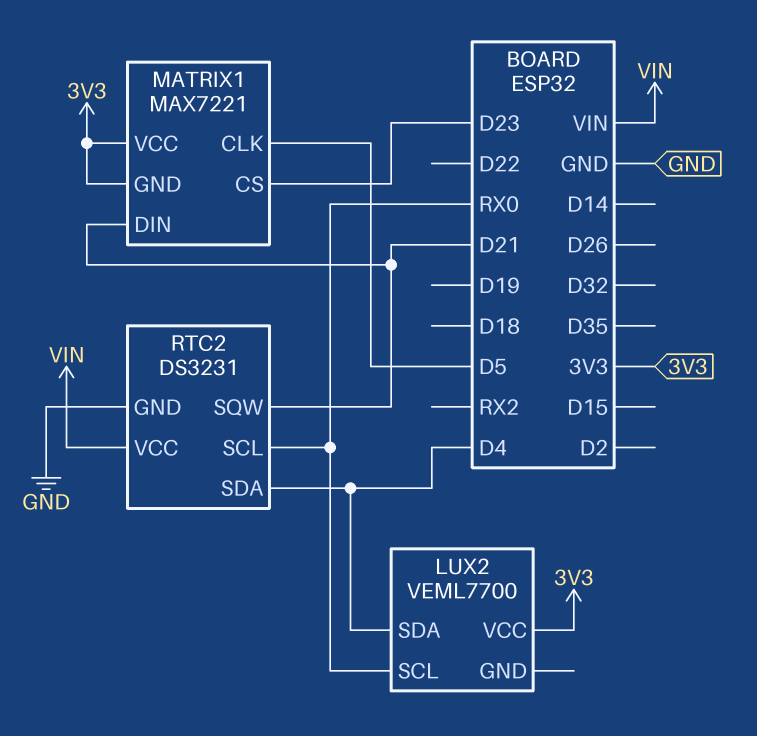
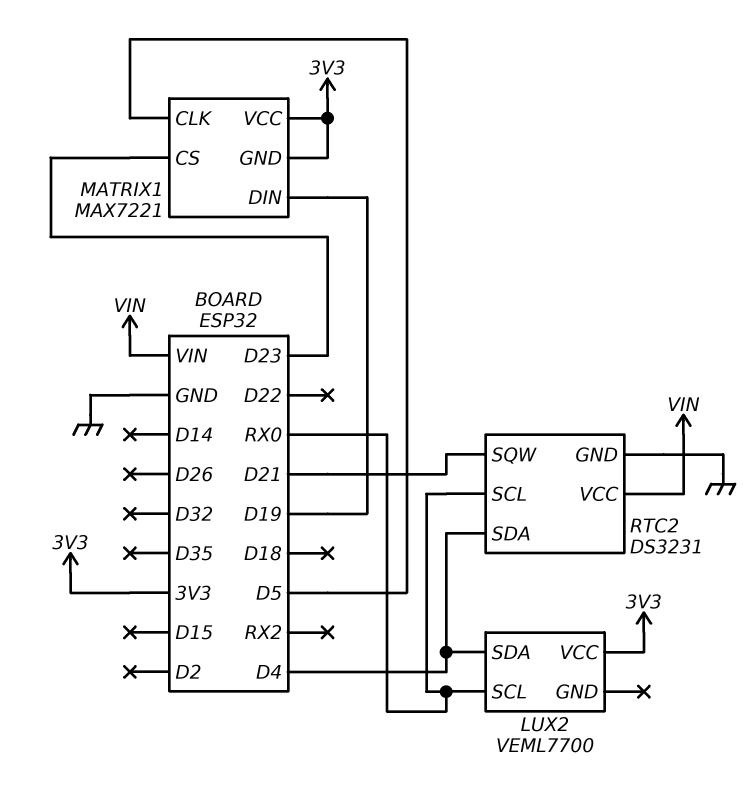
MATRIX1 pin DIN: D21 -> D19

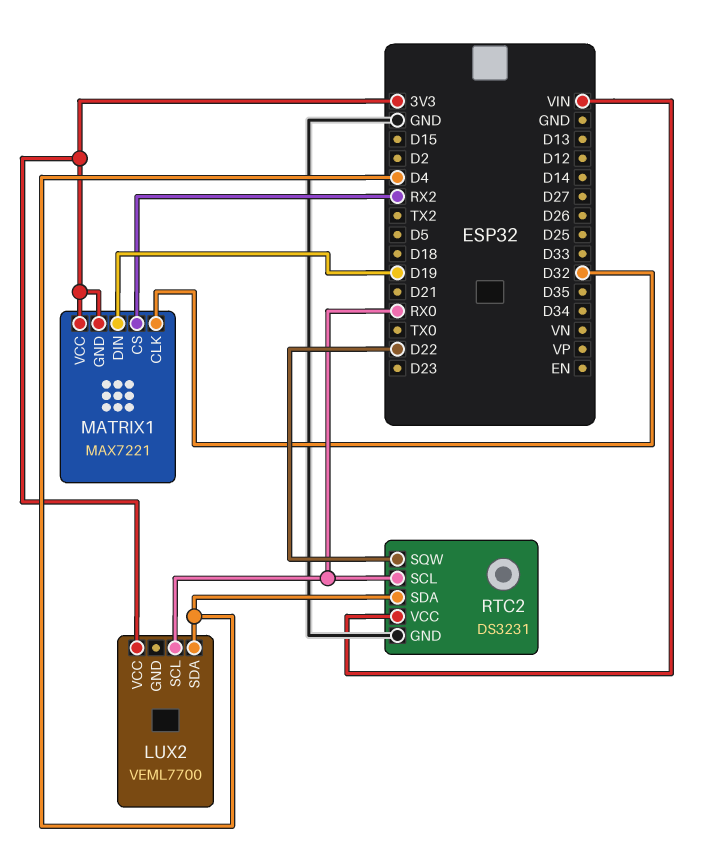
MATRIX1 pin CLK: D5 -> D32
MATRIX1 pin CS: D23 -> RX2
RTC2 pin SQW: D21 -> D22

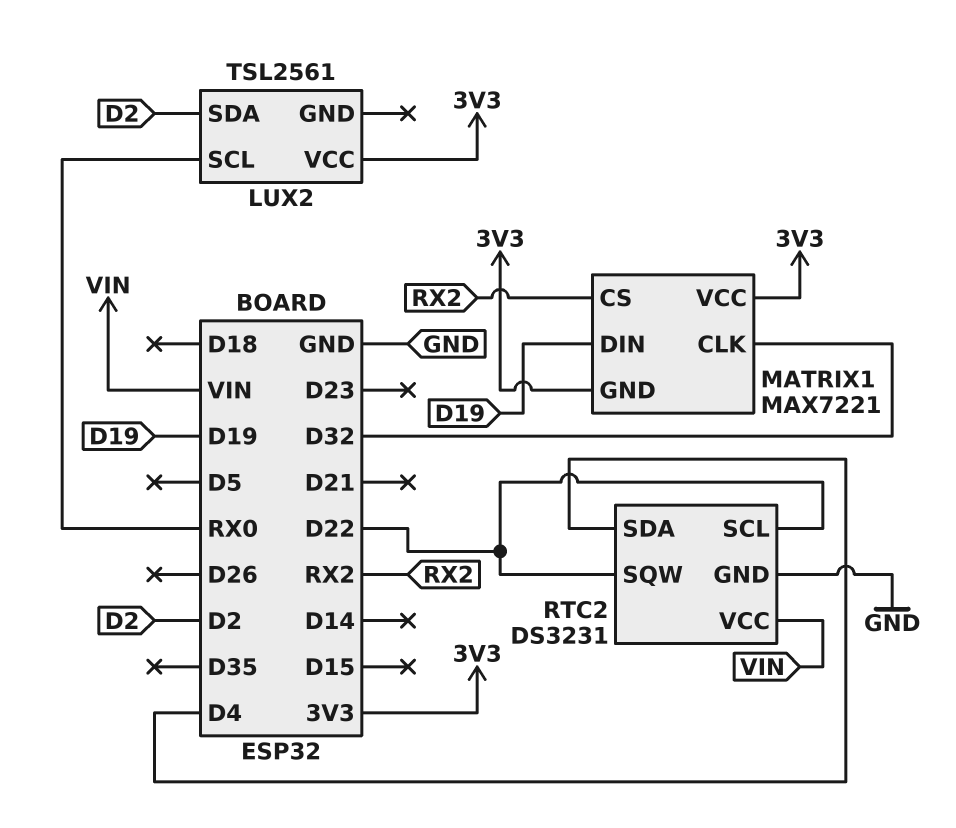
LUX2: VEML7700 -> TSL2561
LUX2 pin SDA: D4 -> D2
RTC2 pin SCL: RX0 -> D22

